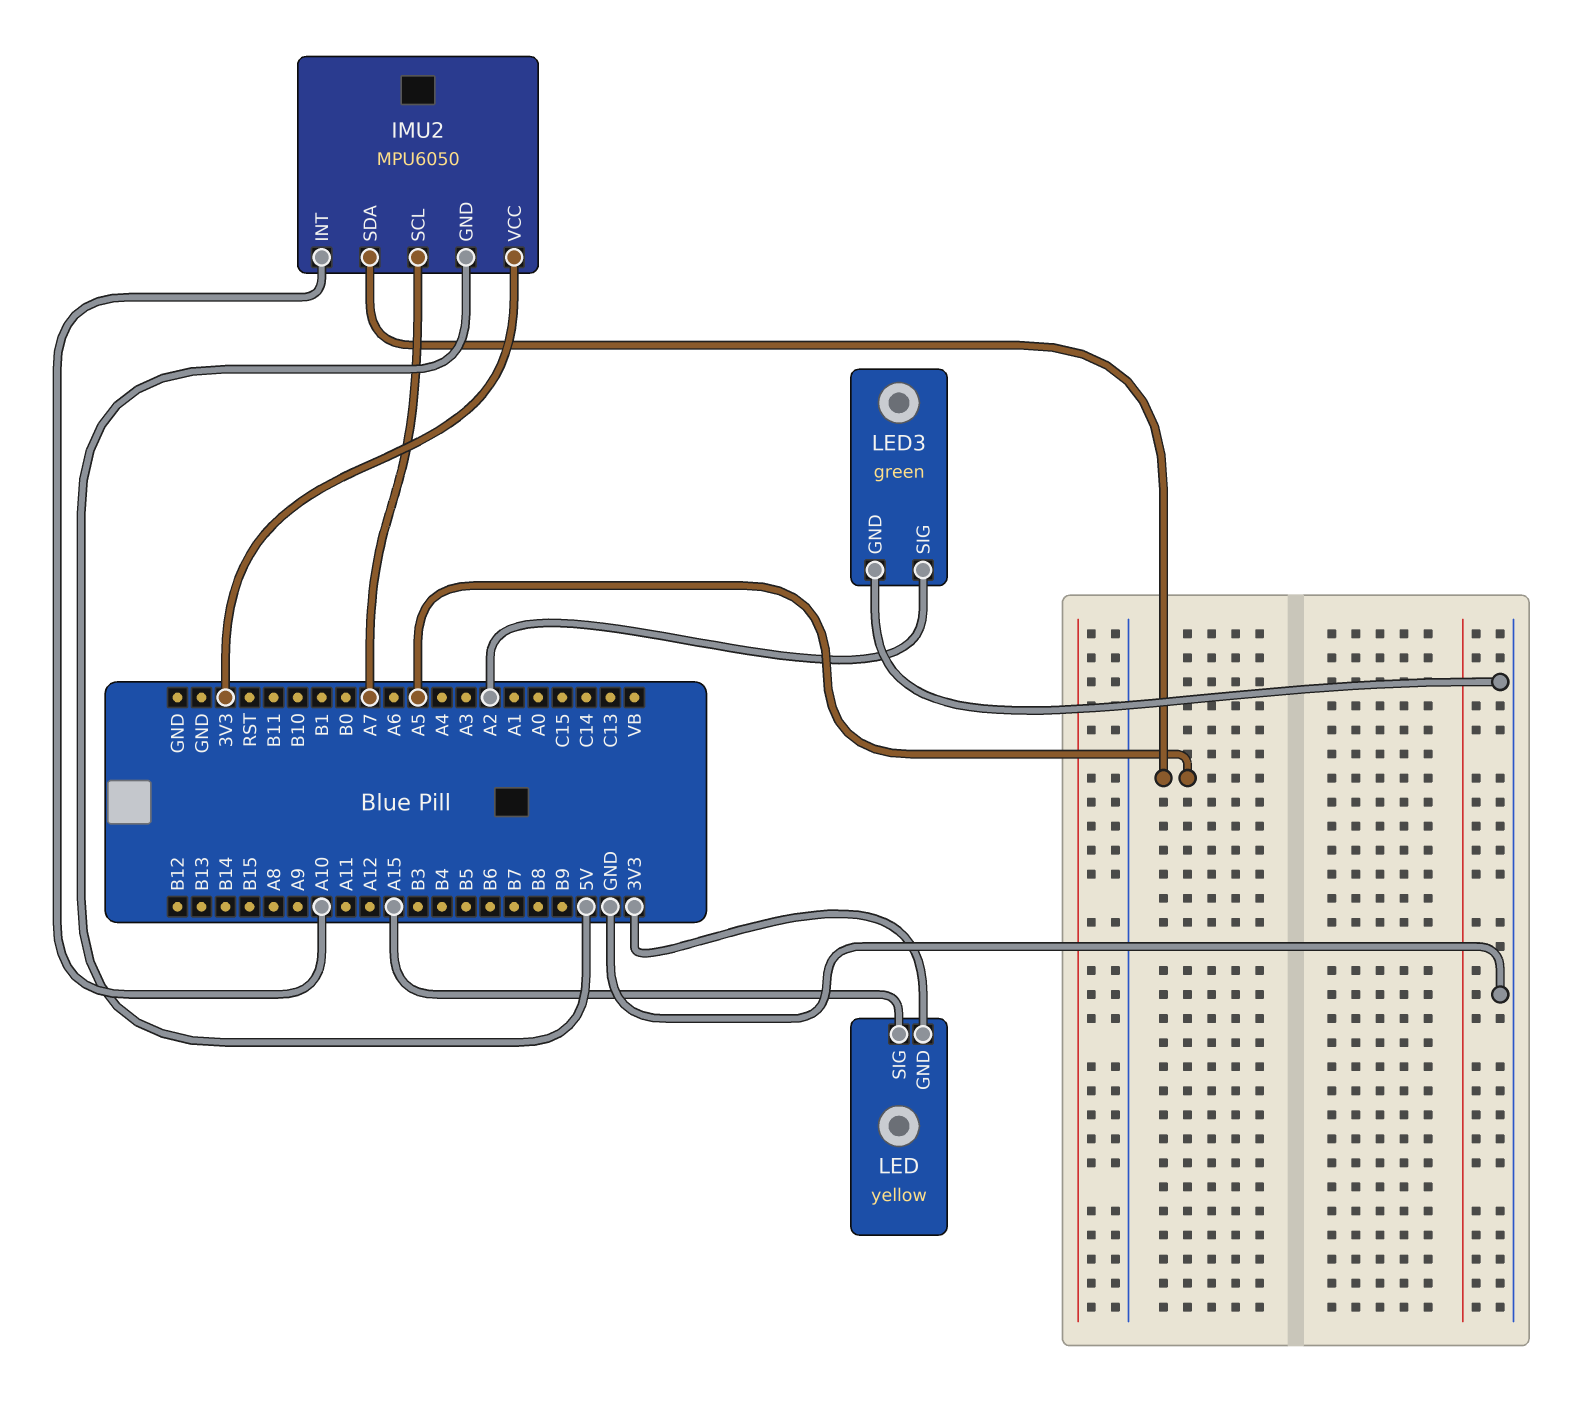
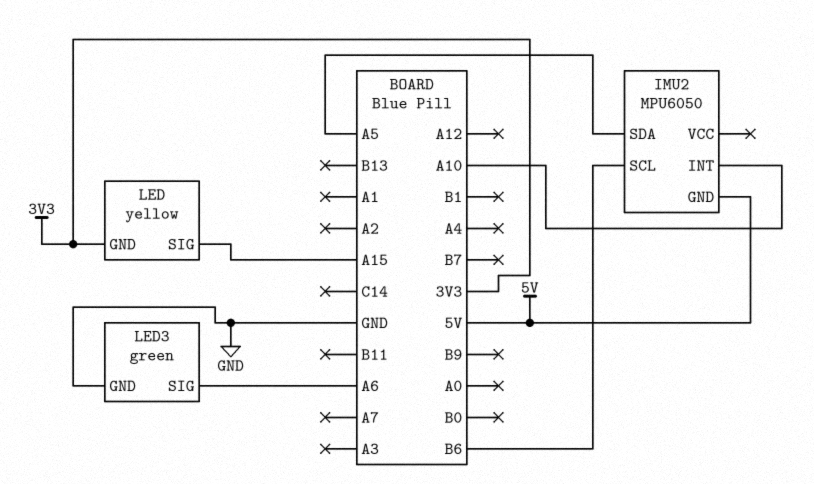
IMU2 pin SCL: A7 -> B6
IMU2 pin VCC: 3V3 -> none
LED3 pin SIG: A2 -> A6

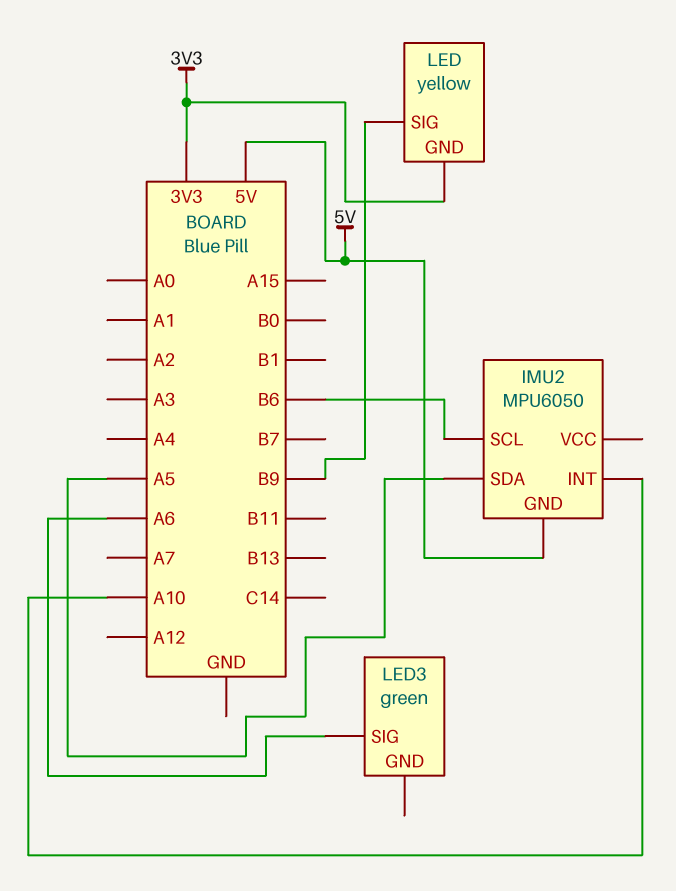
LED pin SIG: A15 -> B9
LED3 pin GND: GND -> none

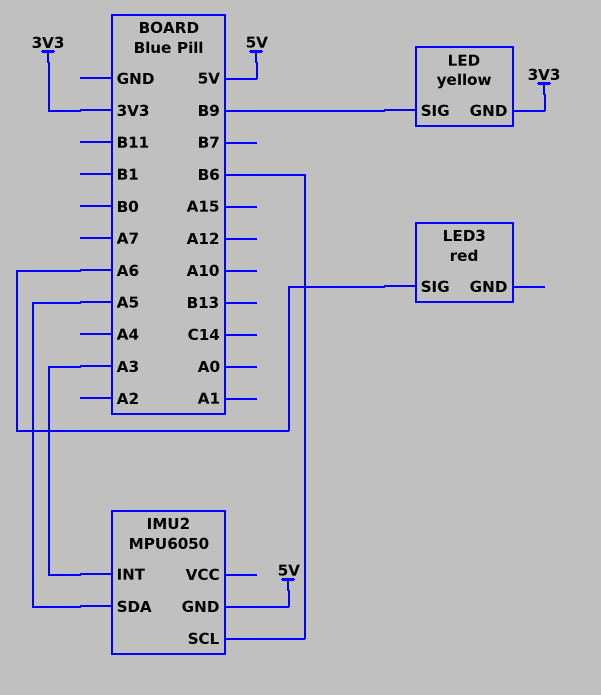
IMU2 pin INT: A10 -> A3
LED3: green -> red

